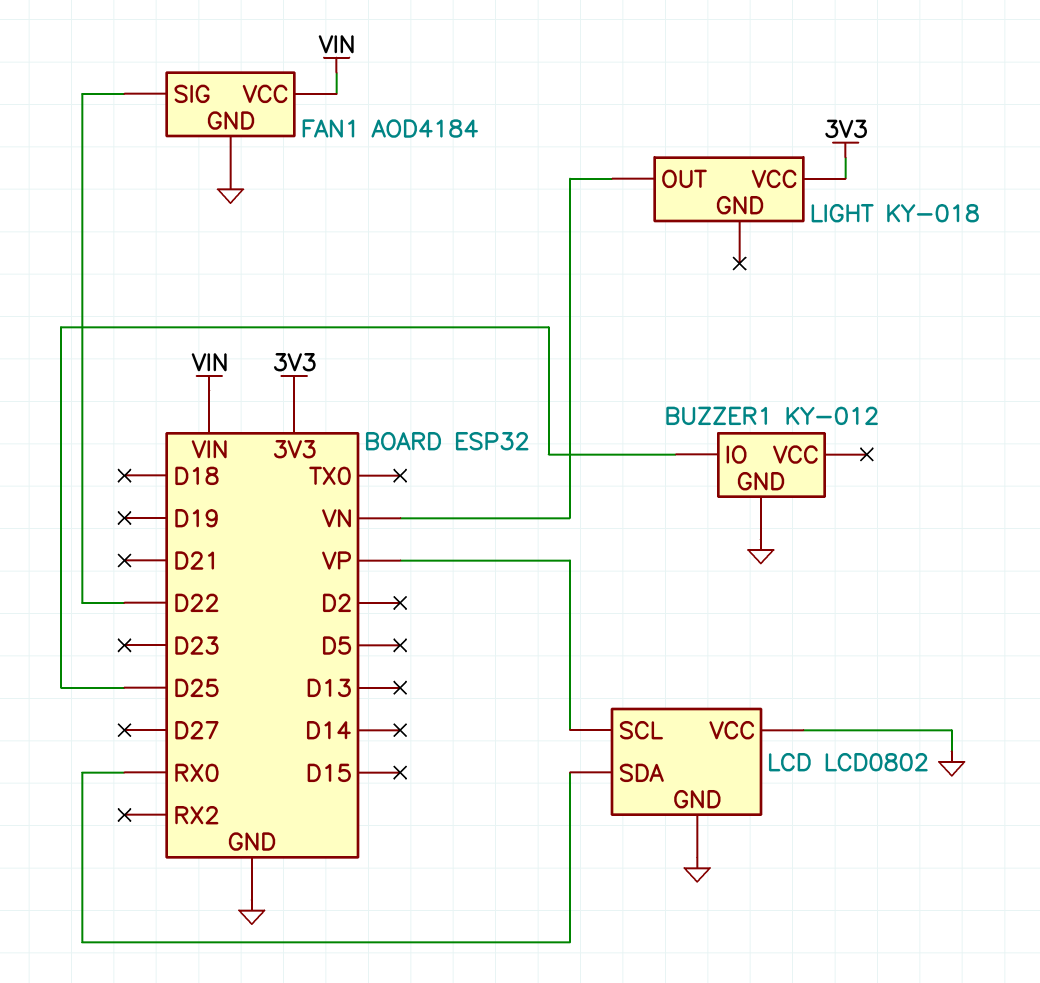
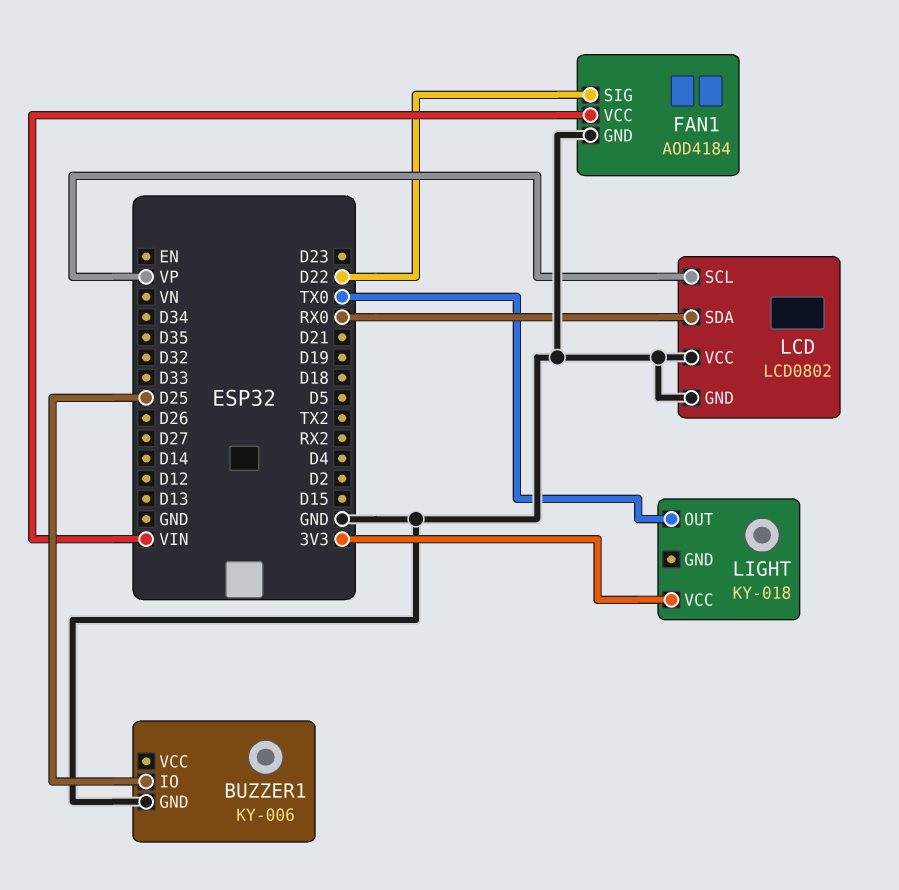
BUZZER1: KY-012 -> KY-006
LIGHT pin OUT: VN -> TX0

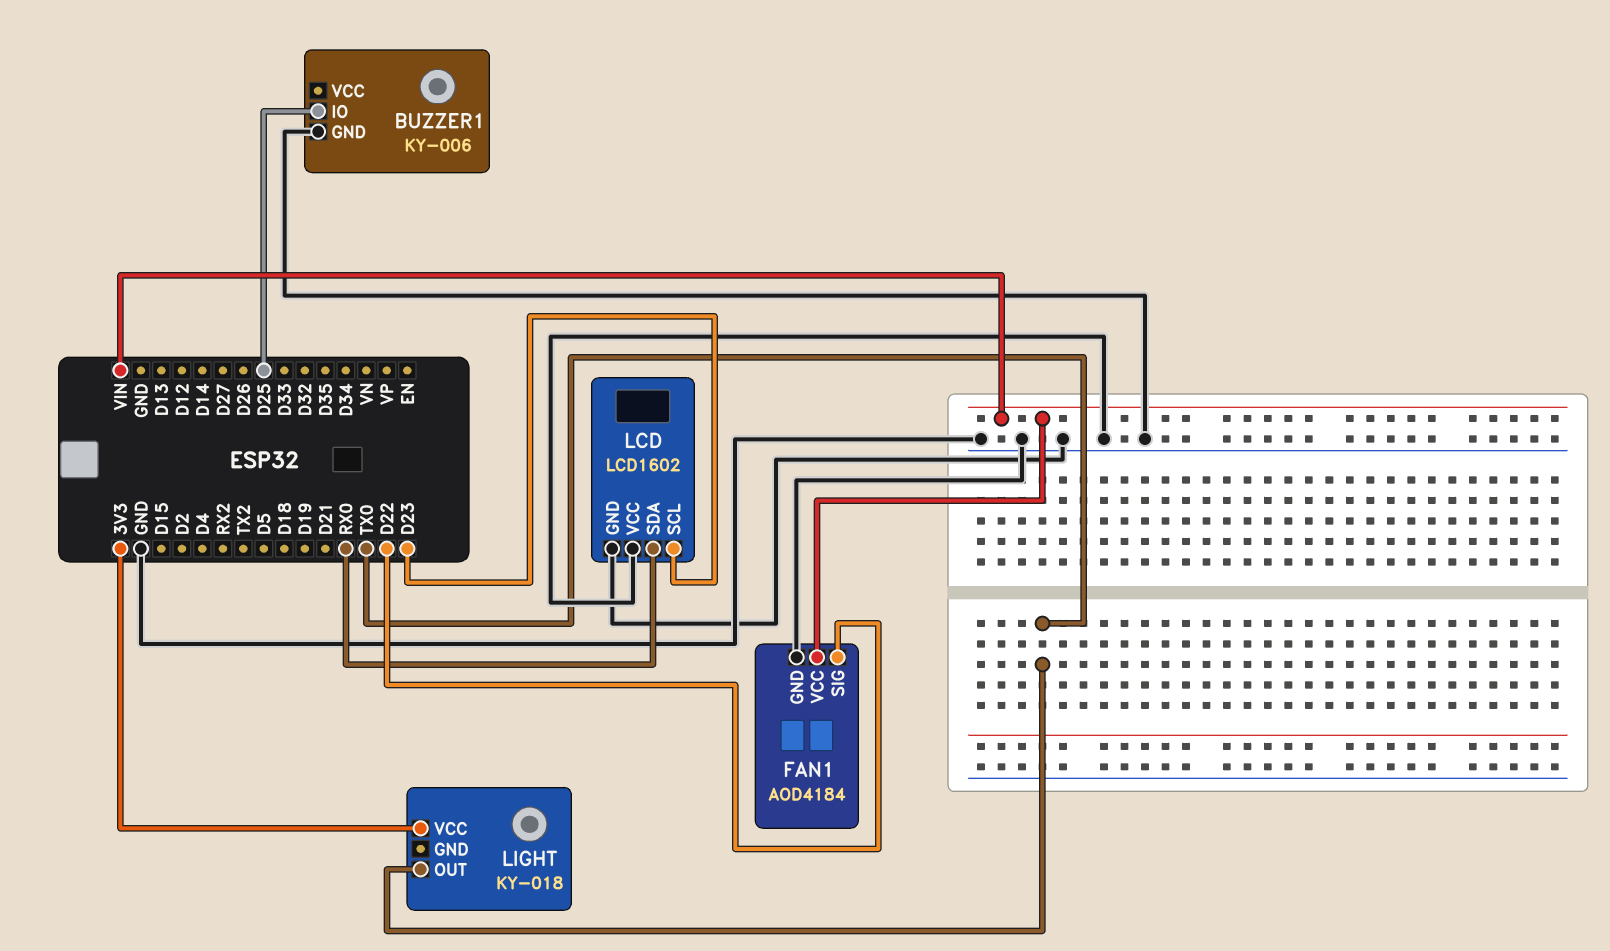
LCD: LCD0802 -> LCD1602
LCD pin SCL: VP -> D23

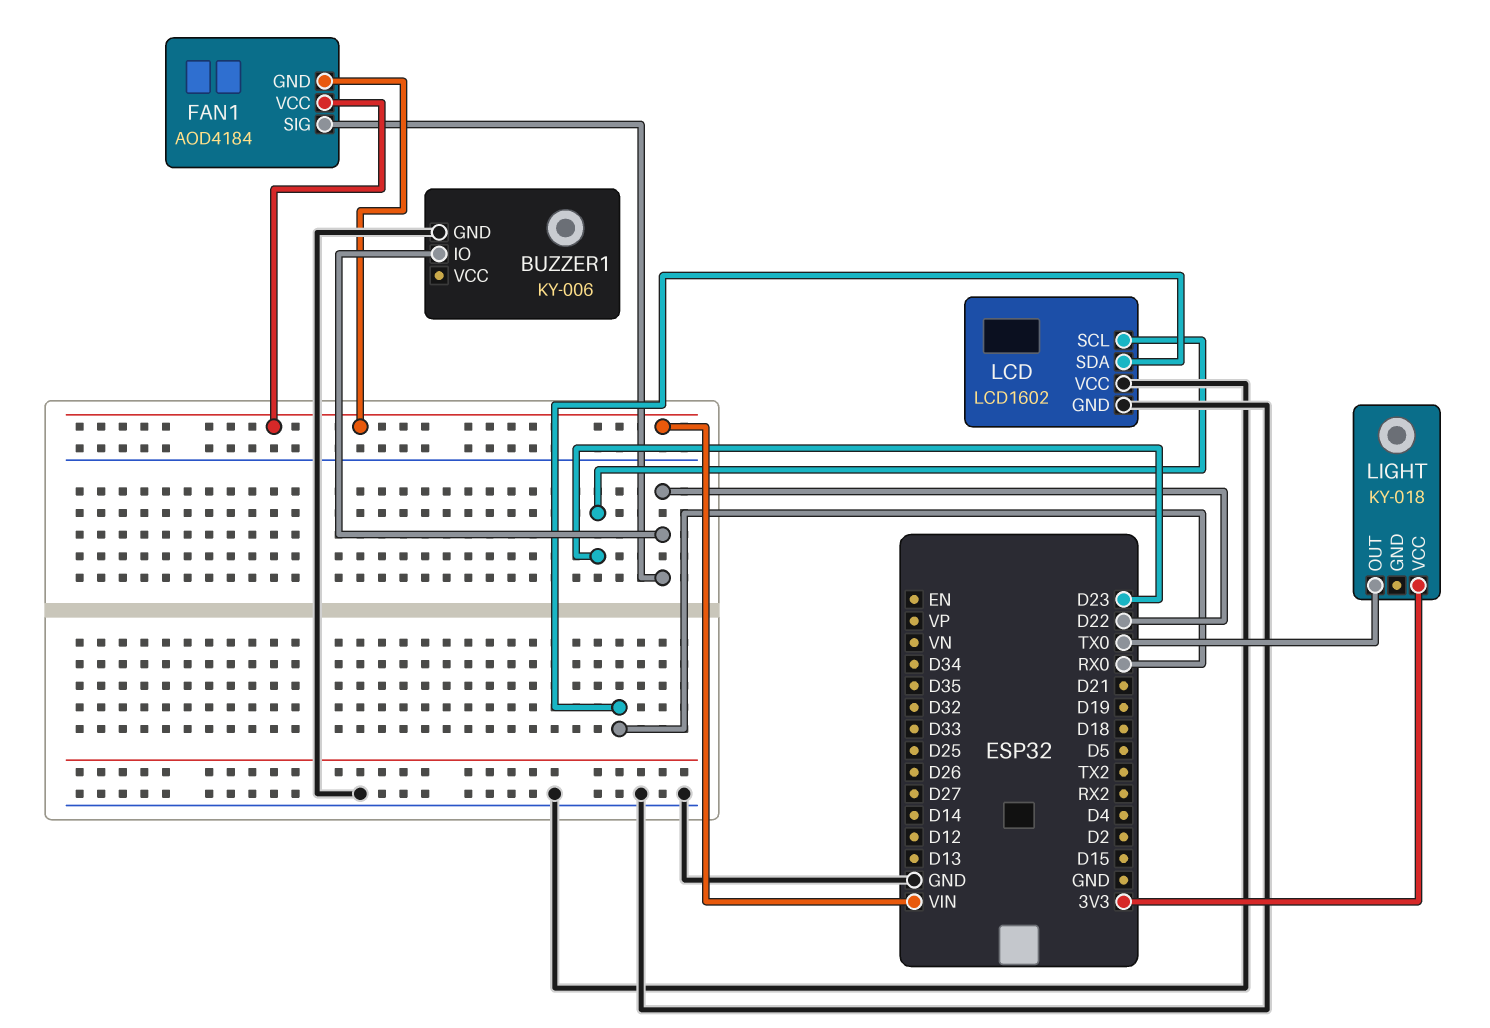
BUZZER1 pin IO: D25 -> D22
FAN1 pin GND: GND -> VIN

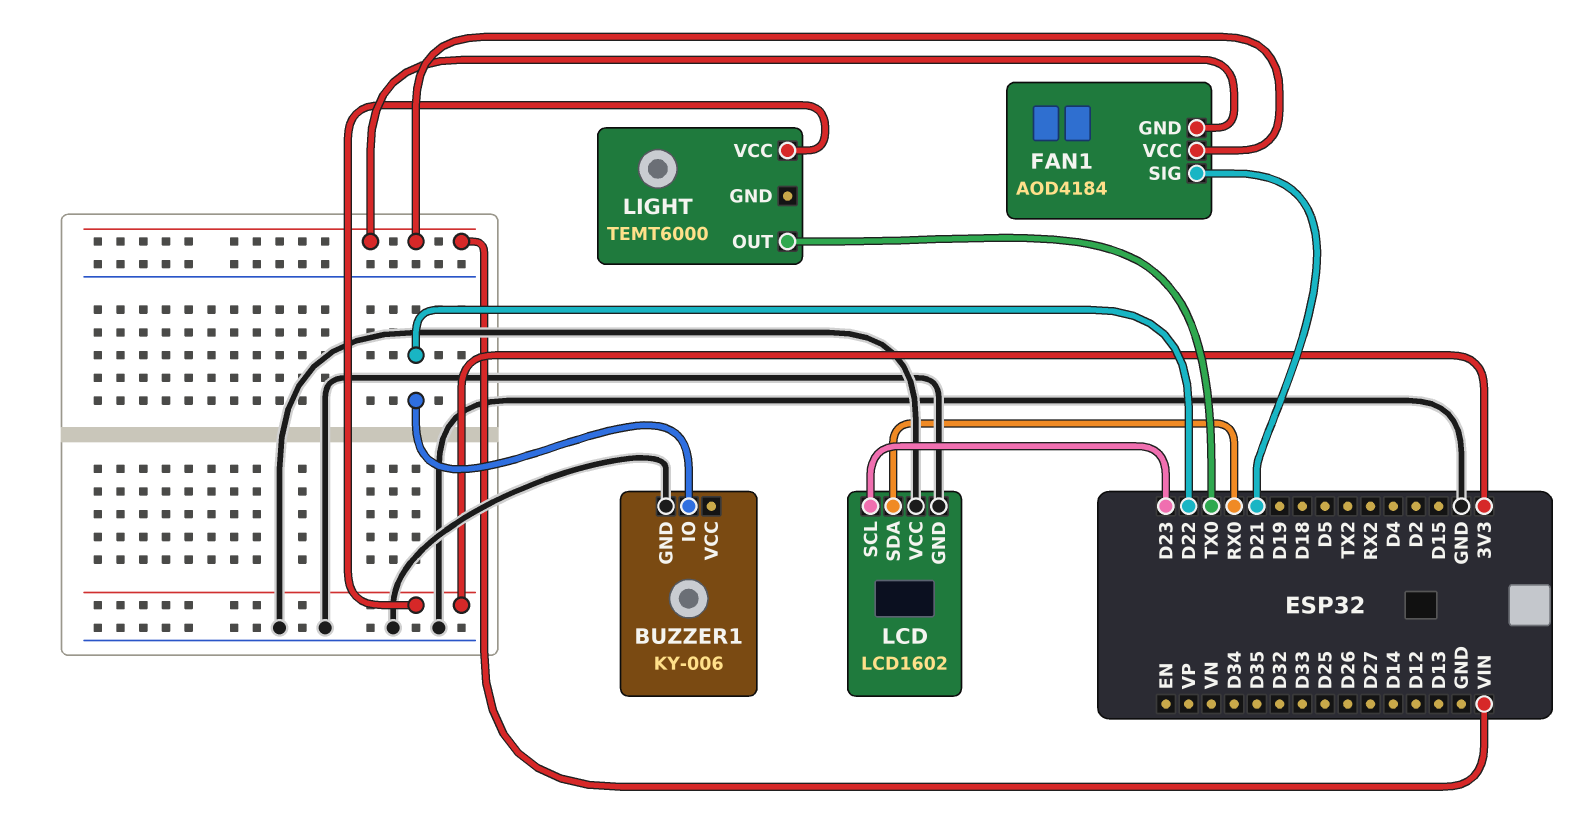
FAN1 pin SIG: D22 -> D21
LIGHT: KY-018 -> TEMT6000

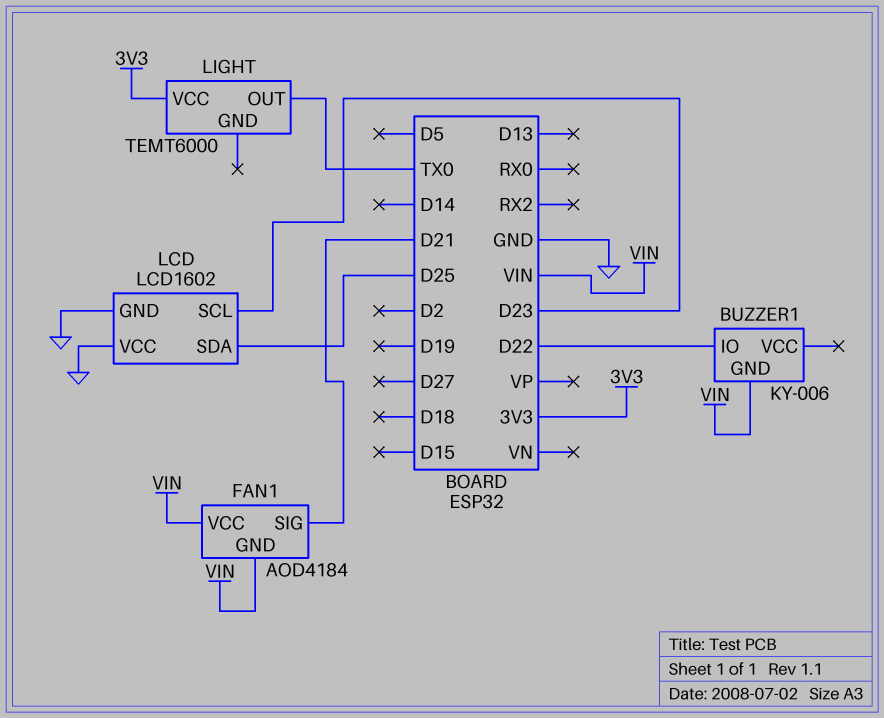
BUZZER1 pin GND: GND -> VIN
LCD pin SDA: RX0 -> D25

